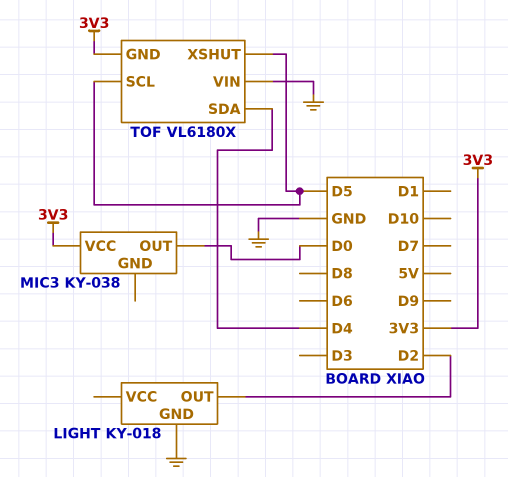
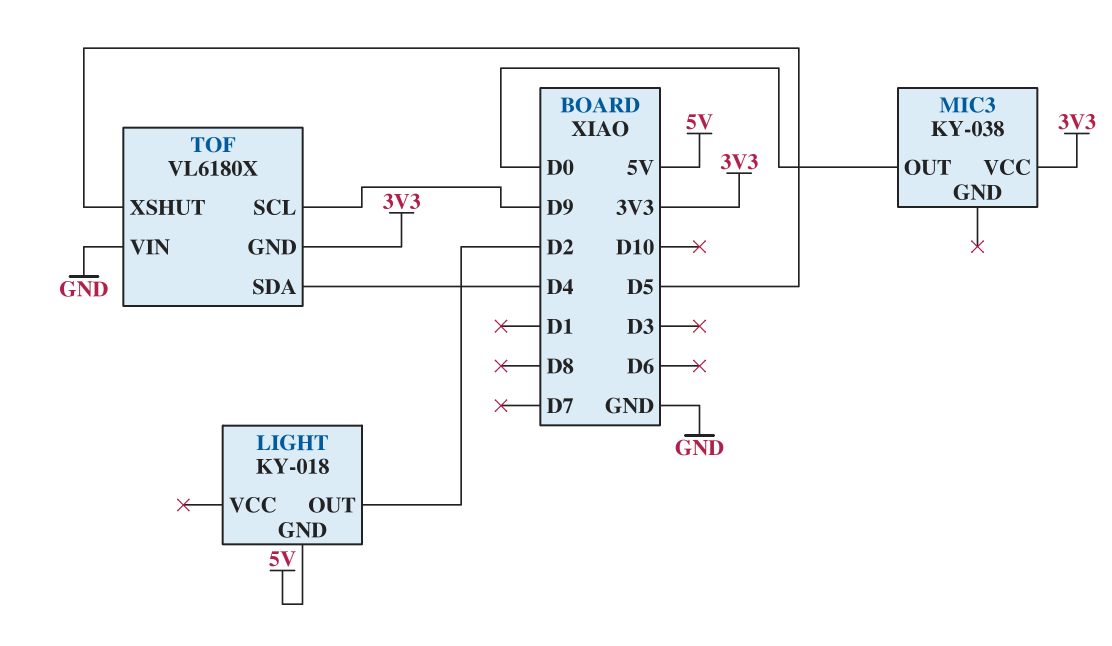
LIGHT pin GND: GND -> 5V
TOF pin SCL: D5 -> D9

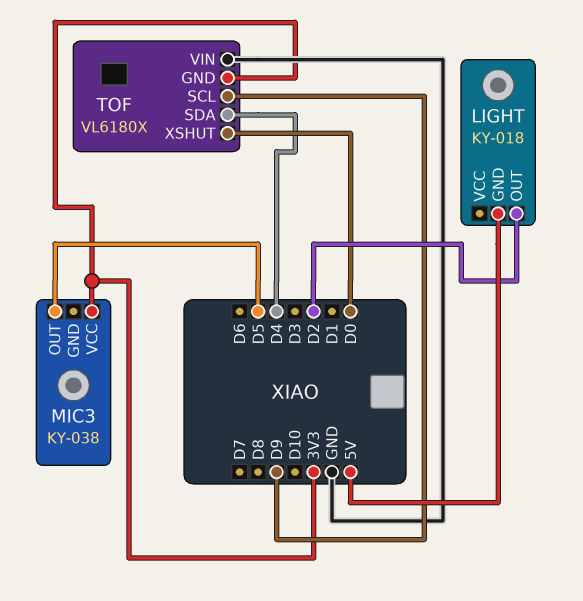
MIC3 pin OUT: D0 -> D5
TOF pin XSHUT: D5 -> D0

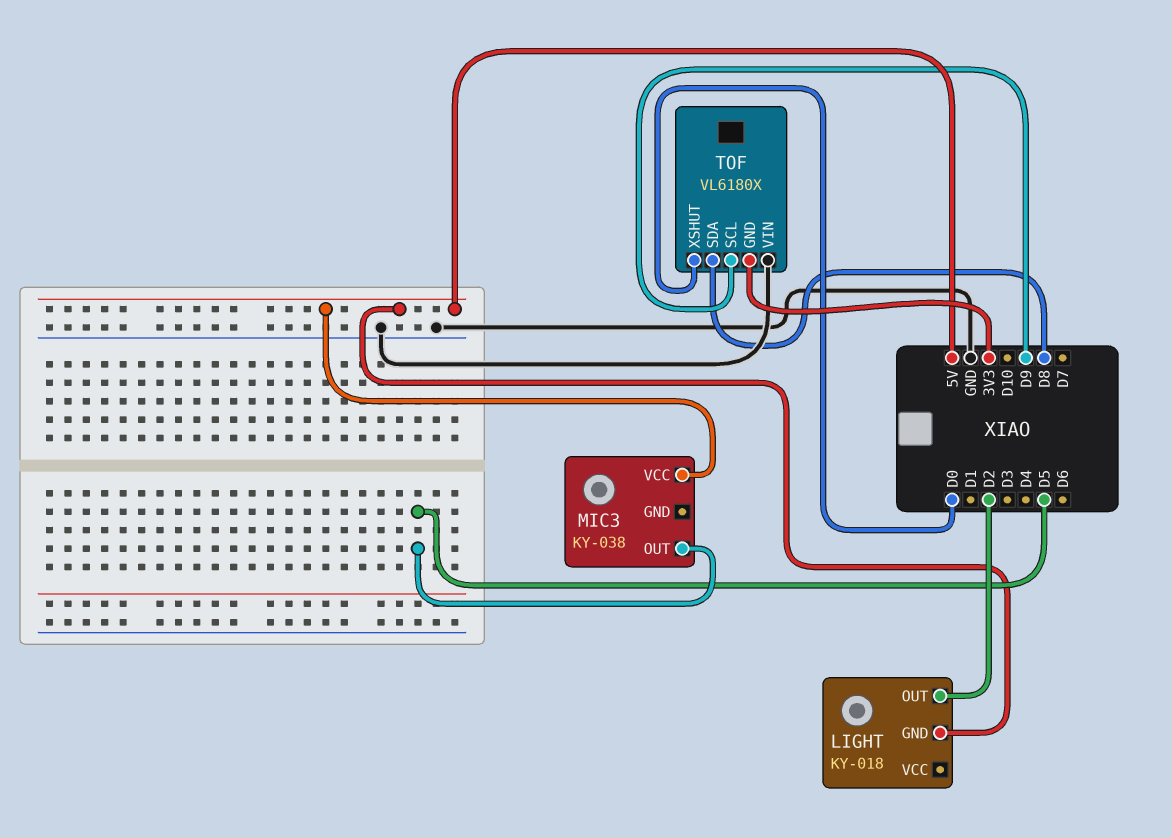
MIC3 pin VCC: 3V3 -> 5V
TOF pin SDA: D4 -> D8

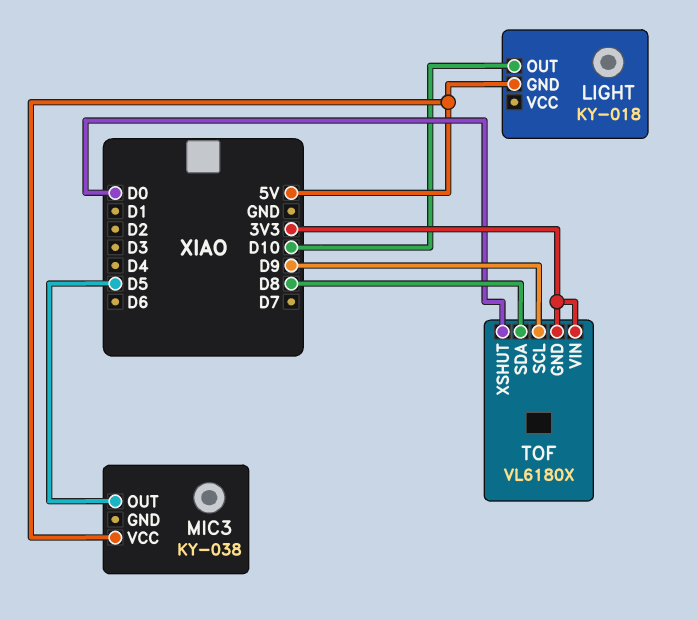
LIGHT pin OUT: D2 -> D10
TOF pin VIN: GND -> 3V3

